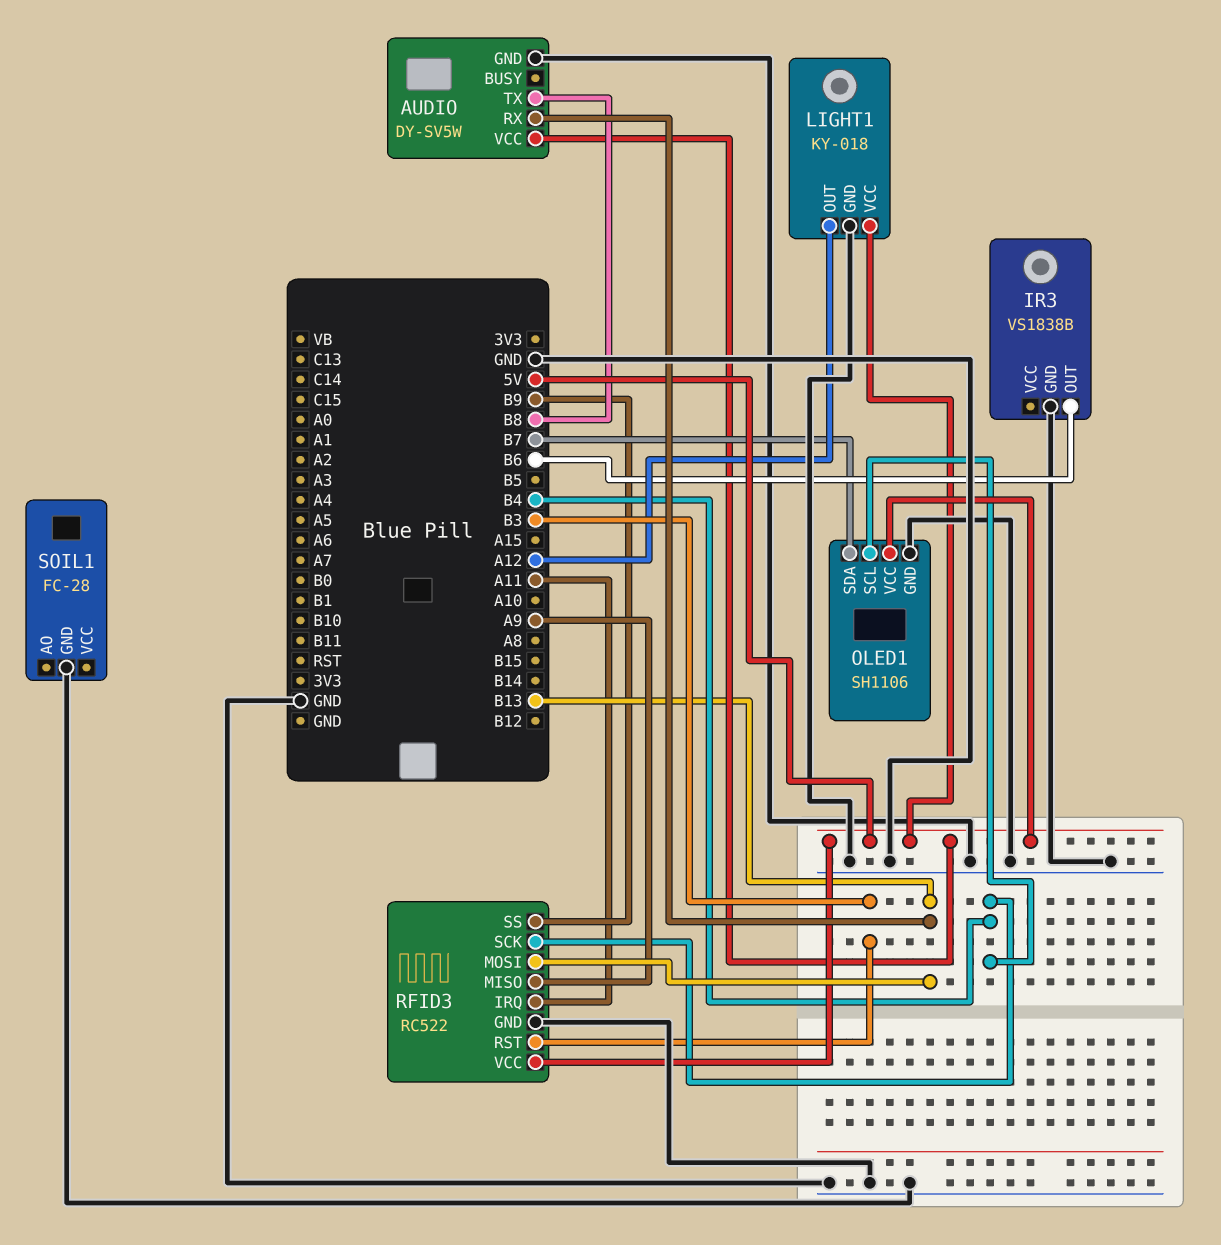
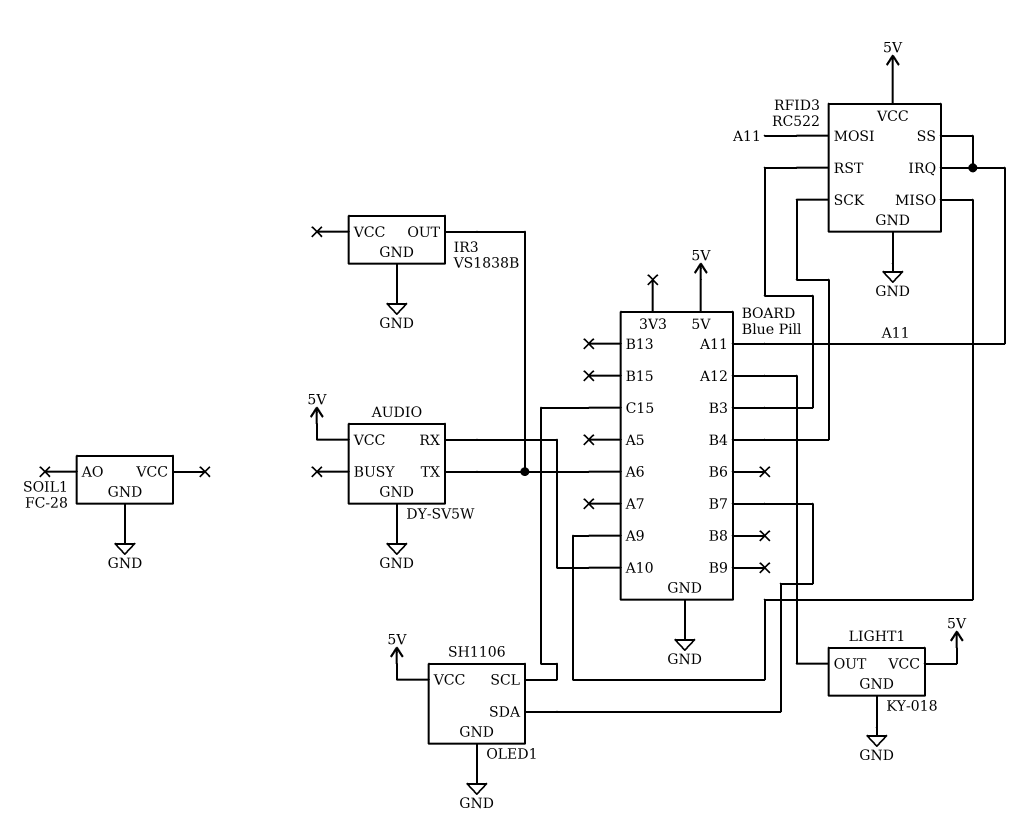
AUDIO pin RX: B13 -> A10
AUDIO pin TX: B8 -> A6
IR3 pin OUT: B6 -> A6
OLED1 pin SCL: B4 -> C15
RFID3 pin MOSI: B13 -> A11
RFID3 pin SS: B9 -> A11

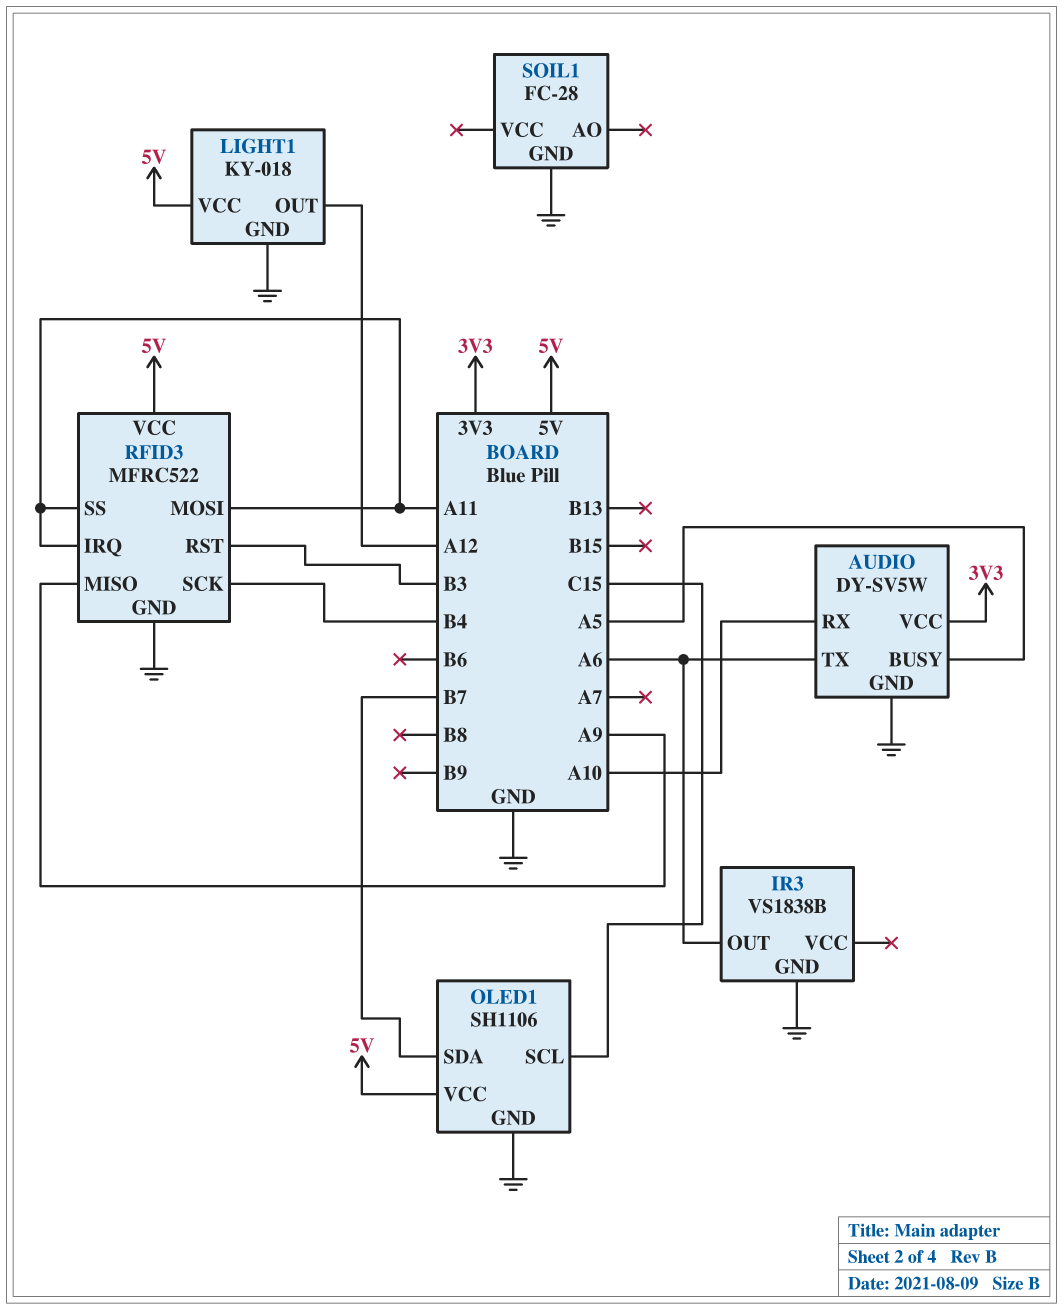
AUDIO pin BUSY: none -> A5
AUDIO pin VCC: 5V -> 3V3
RFID3: RC522 -> MFRC522

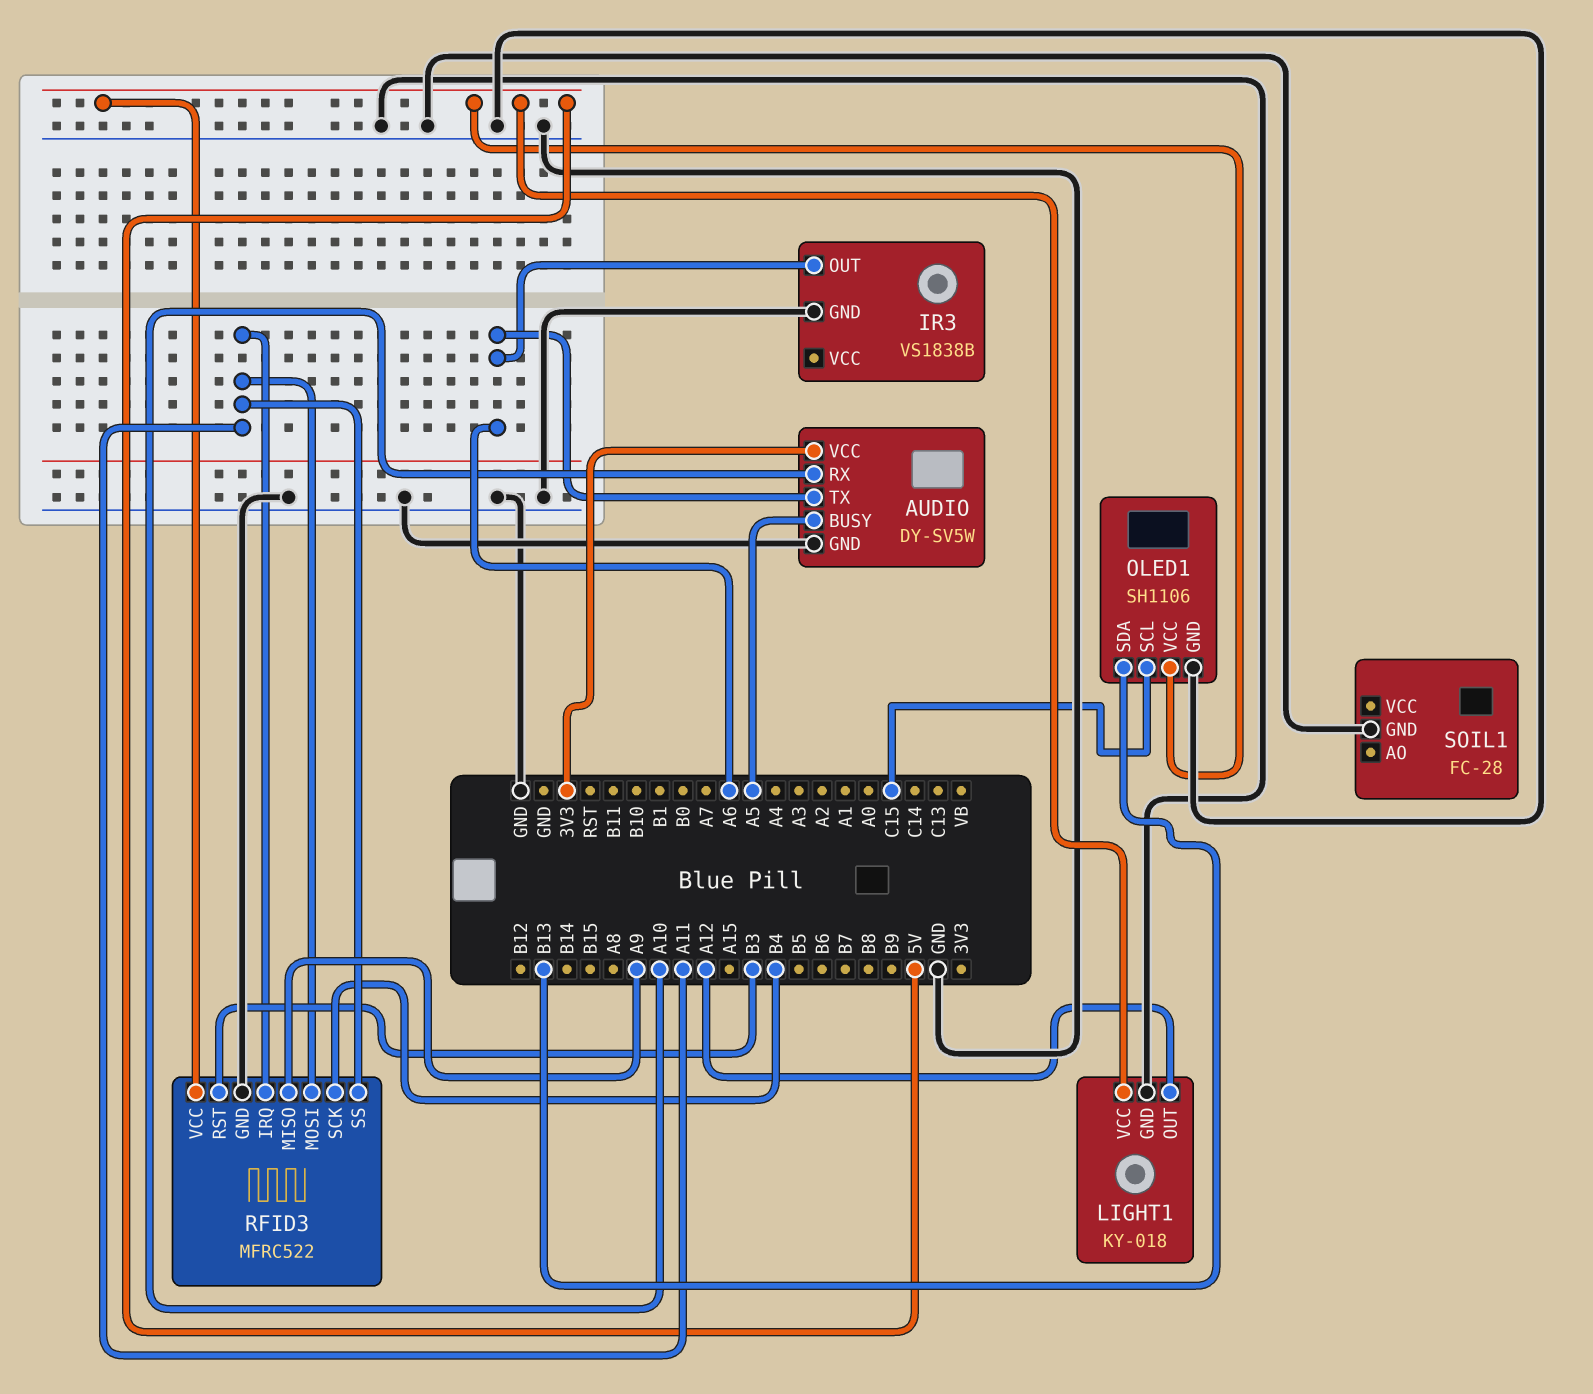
OLED1 pin SDA: B7 -> B13

